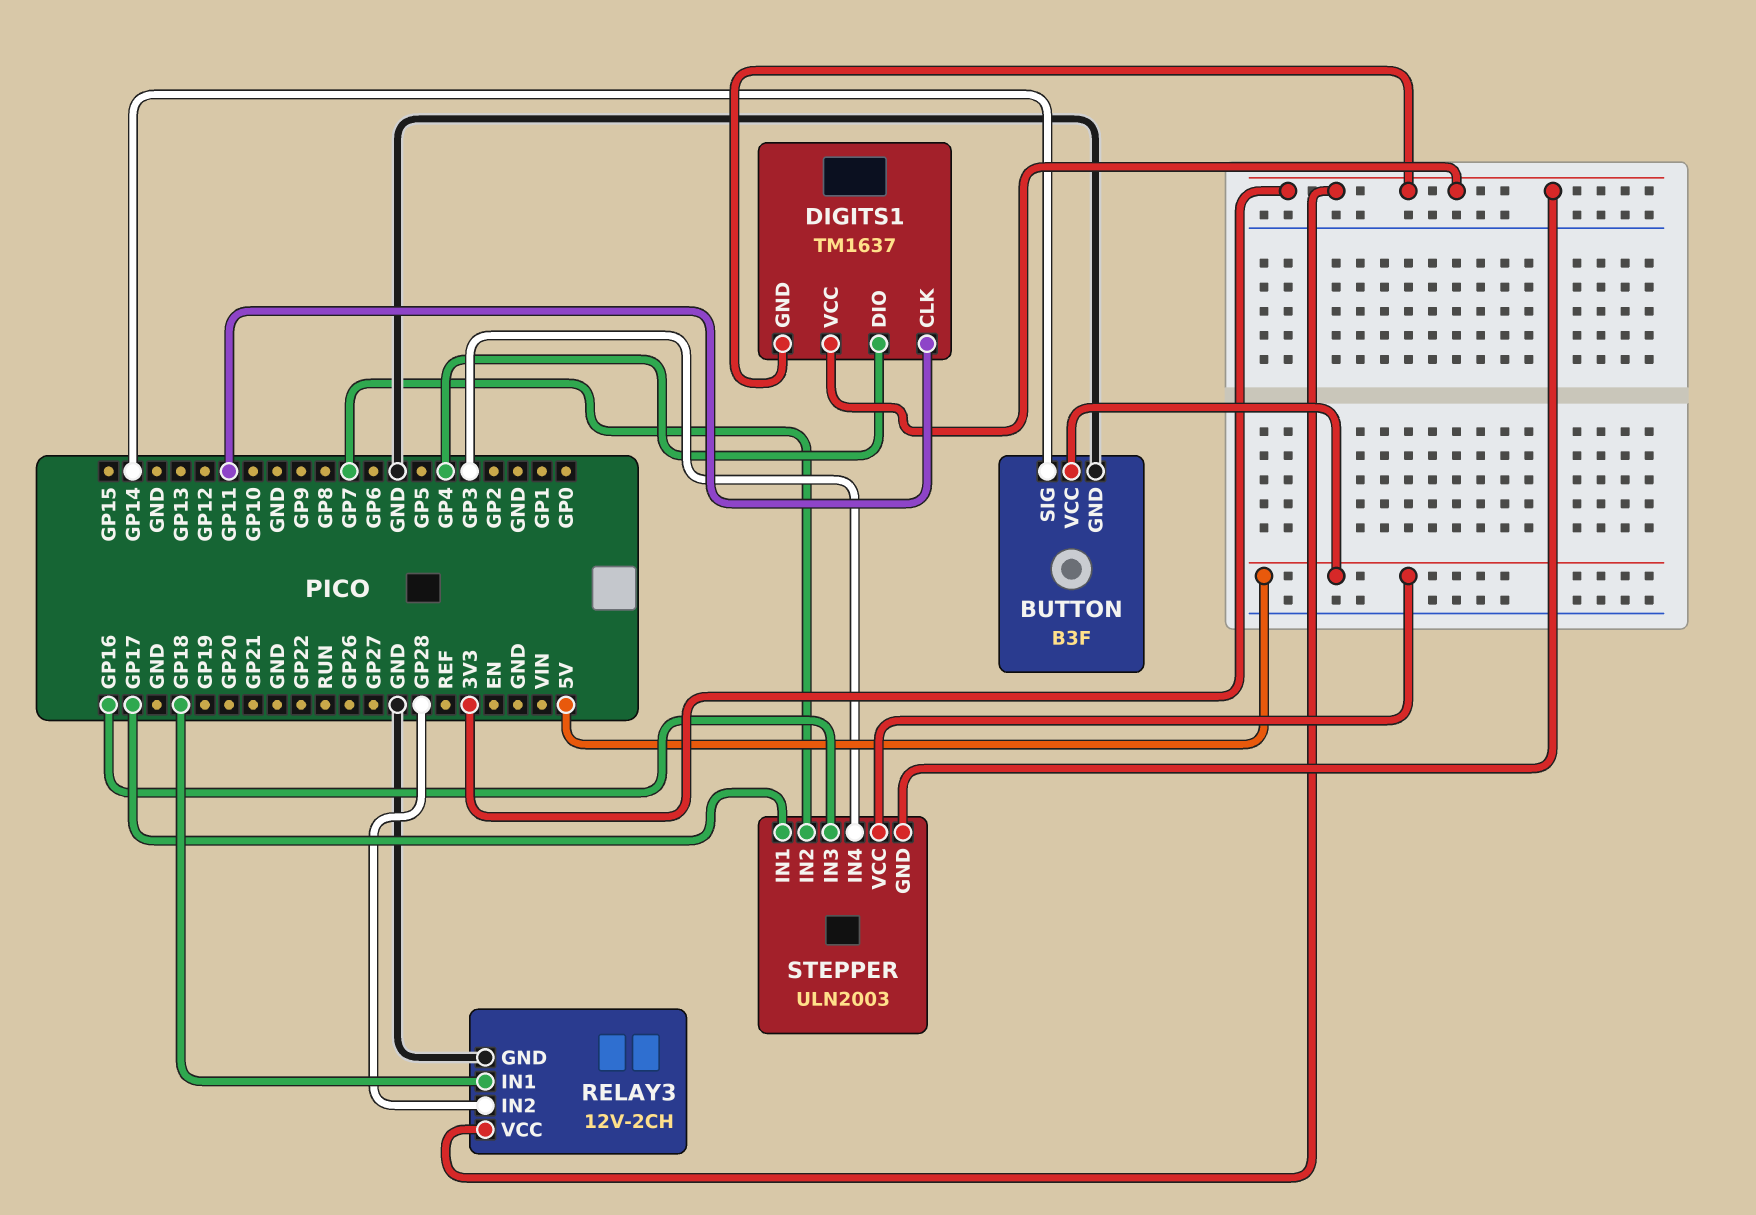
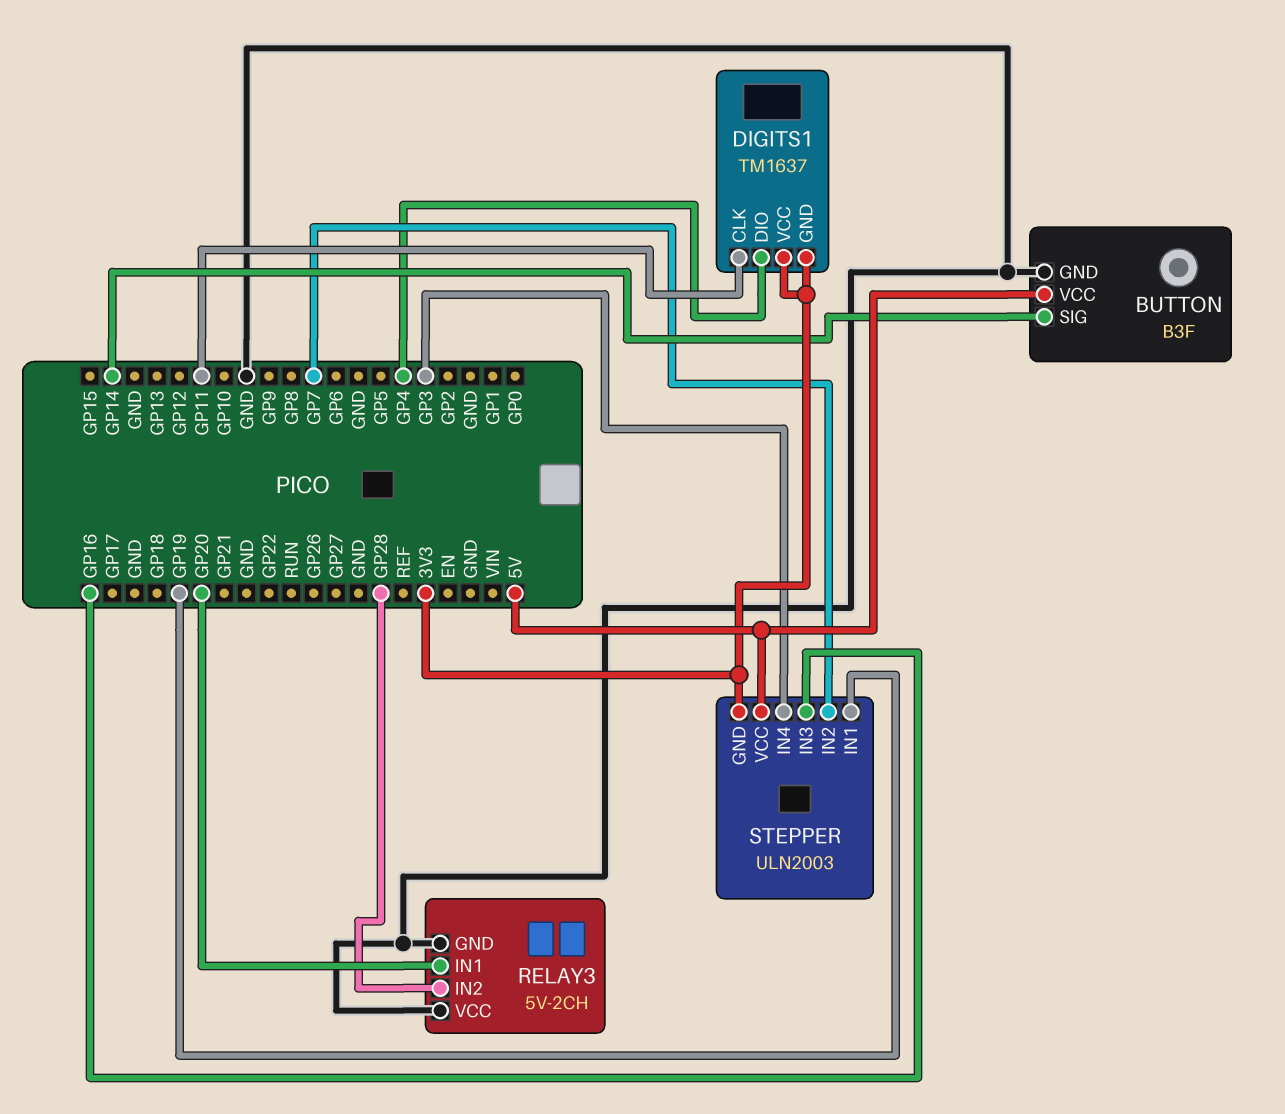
RELAY3: 12V-2CH -> 5V-2CH
RELAY3 pin IN1: GP18 -> GP20
RELAY3 pin VCC: 3V3 -> GND
STEPPER pin IN1: GP17 -> GP19

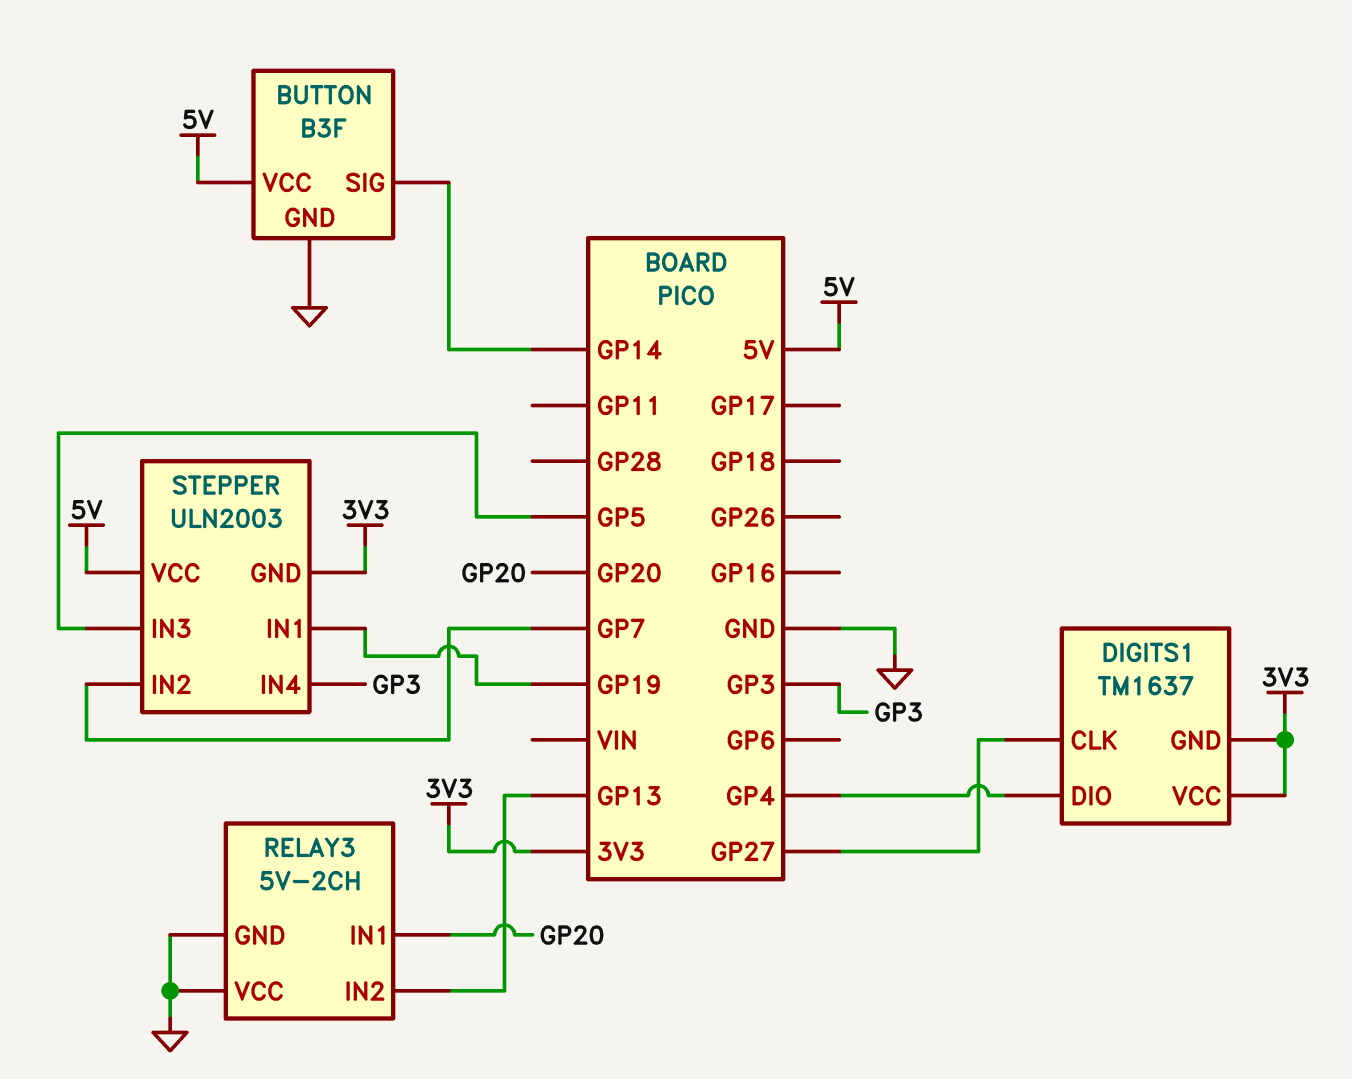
DIGITS1 pin CLK: GP11 -> GP27
RELAY3 pin IN2: GP28 -> GP13
STEPPER pin IN3: GP16 -> GP5

